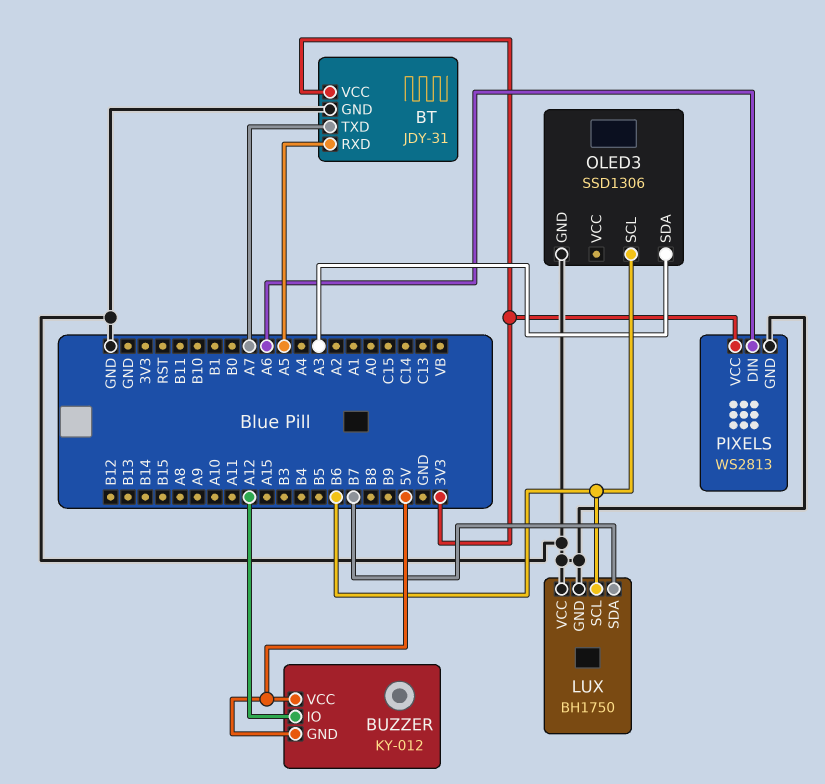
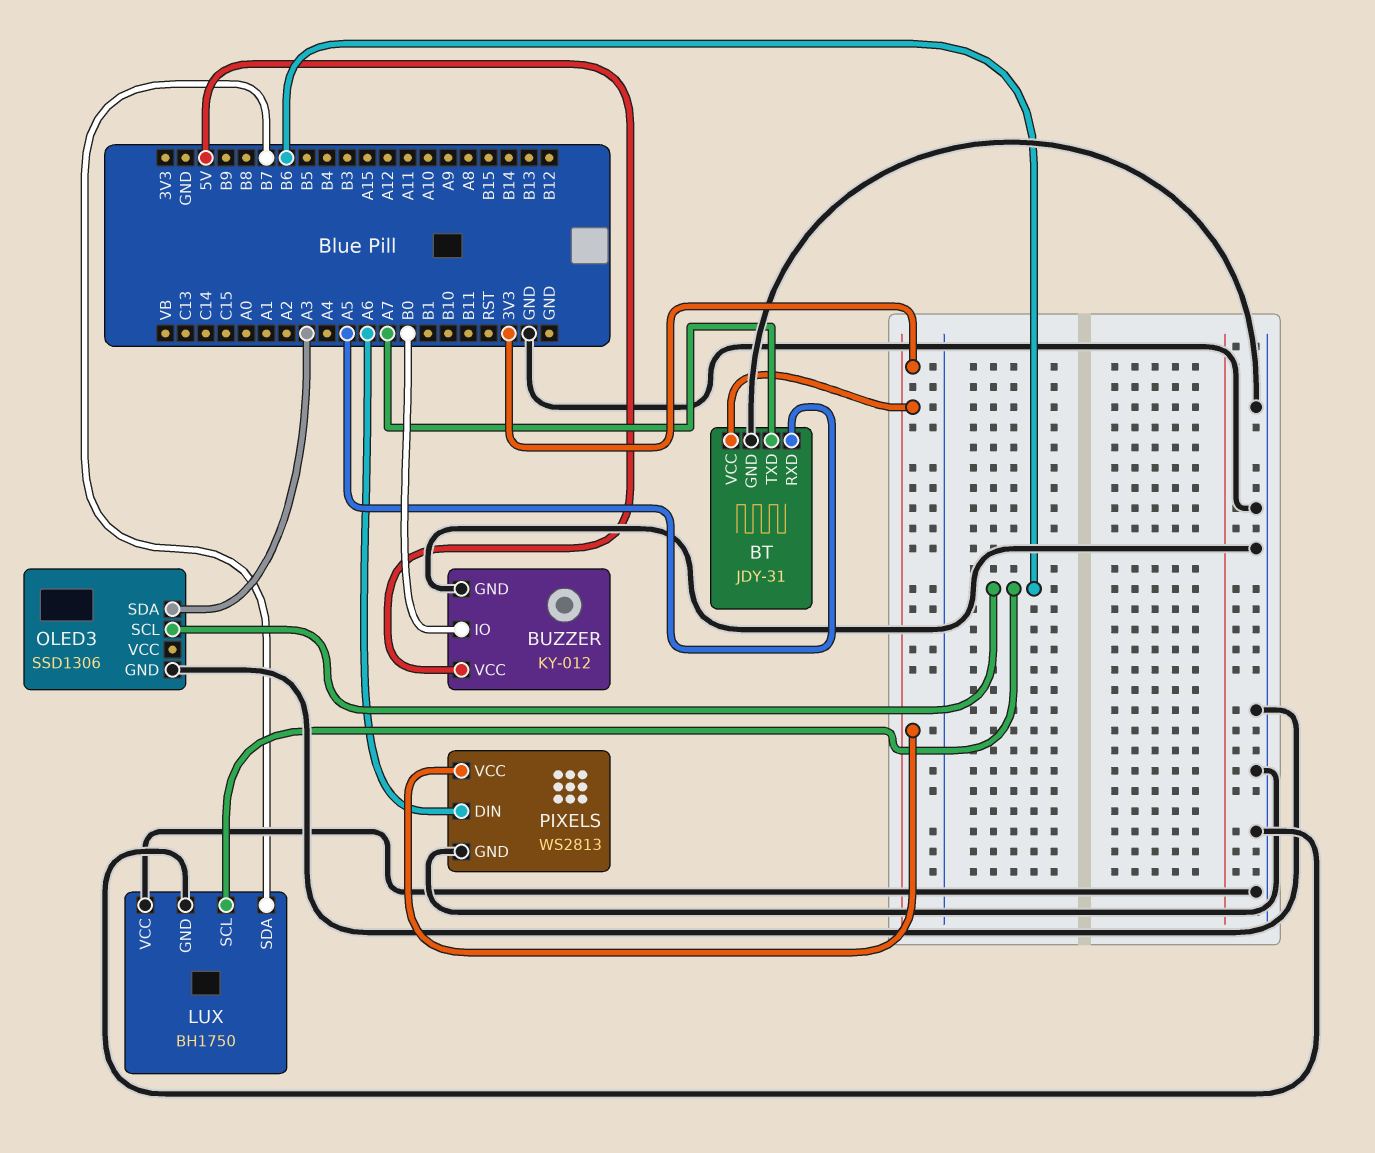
BUZZER pin GND: 5V -> GND
BUZZER pin IO: A12 -> B0

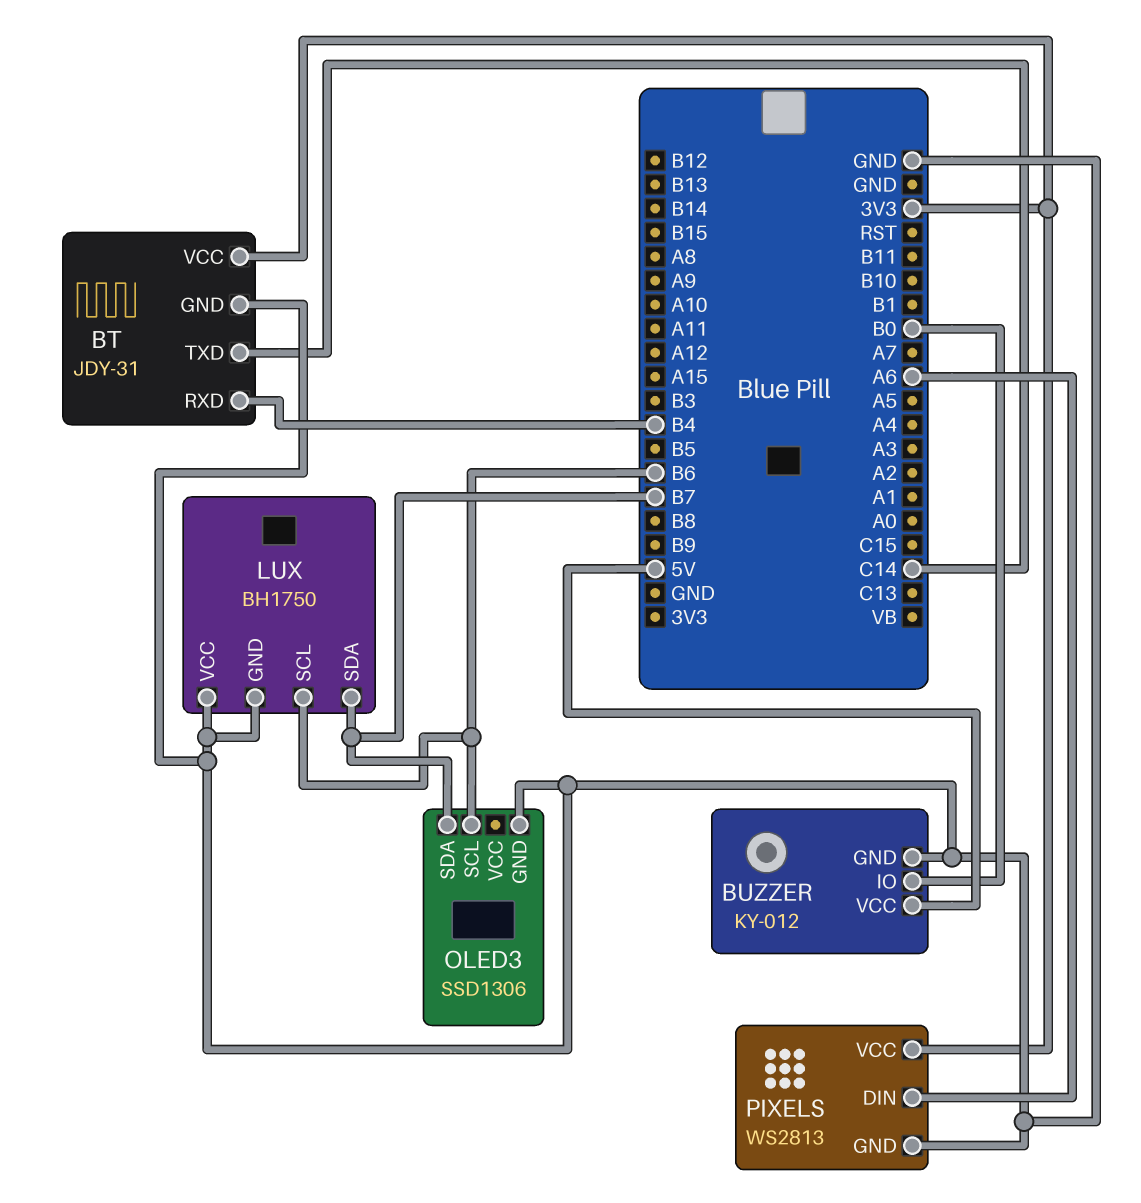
BT pin RXD: A5 -> B4
BT pin TXD: A7 -> C14
OLED3 pin SDA: A3 -> B7

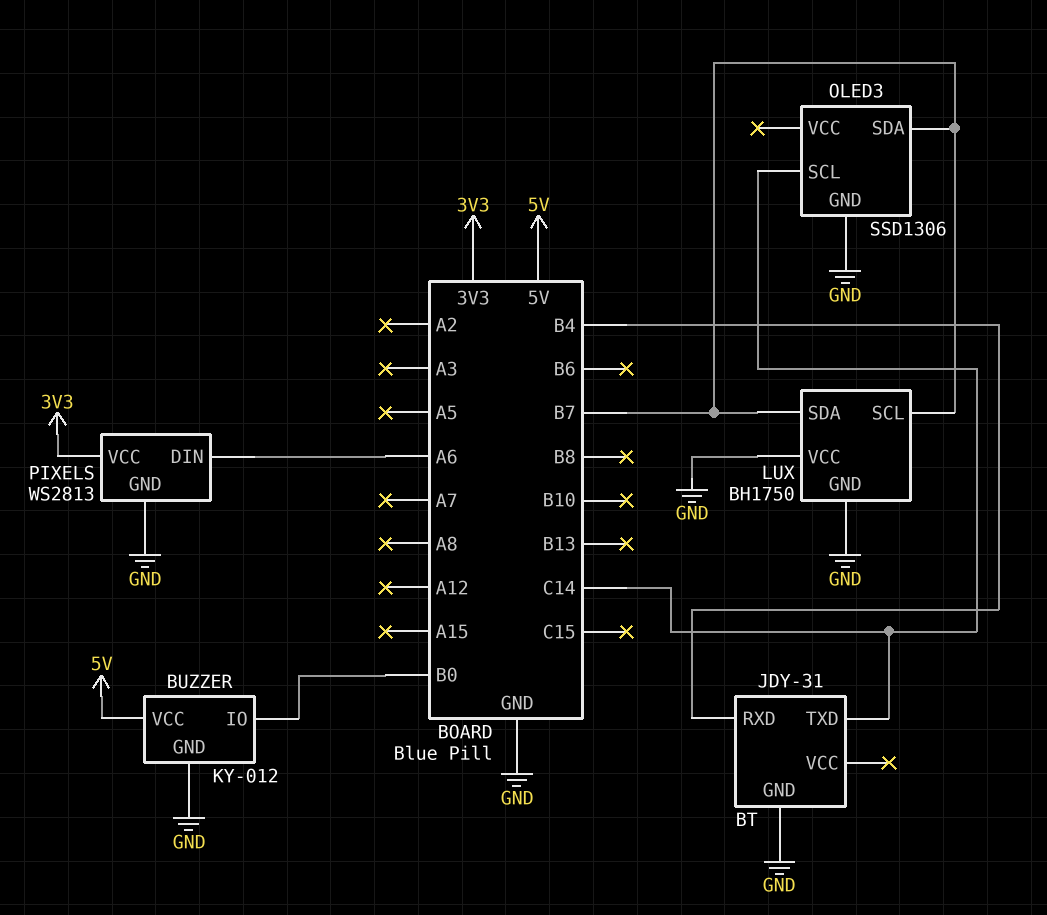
BT pin VCC: 3V3 -> none
LUX pin SCL: B6 -> B7
OLED3 pin SCL: B6 -> C14

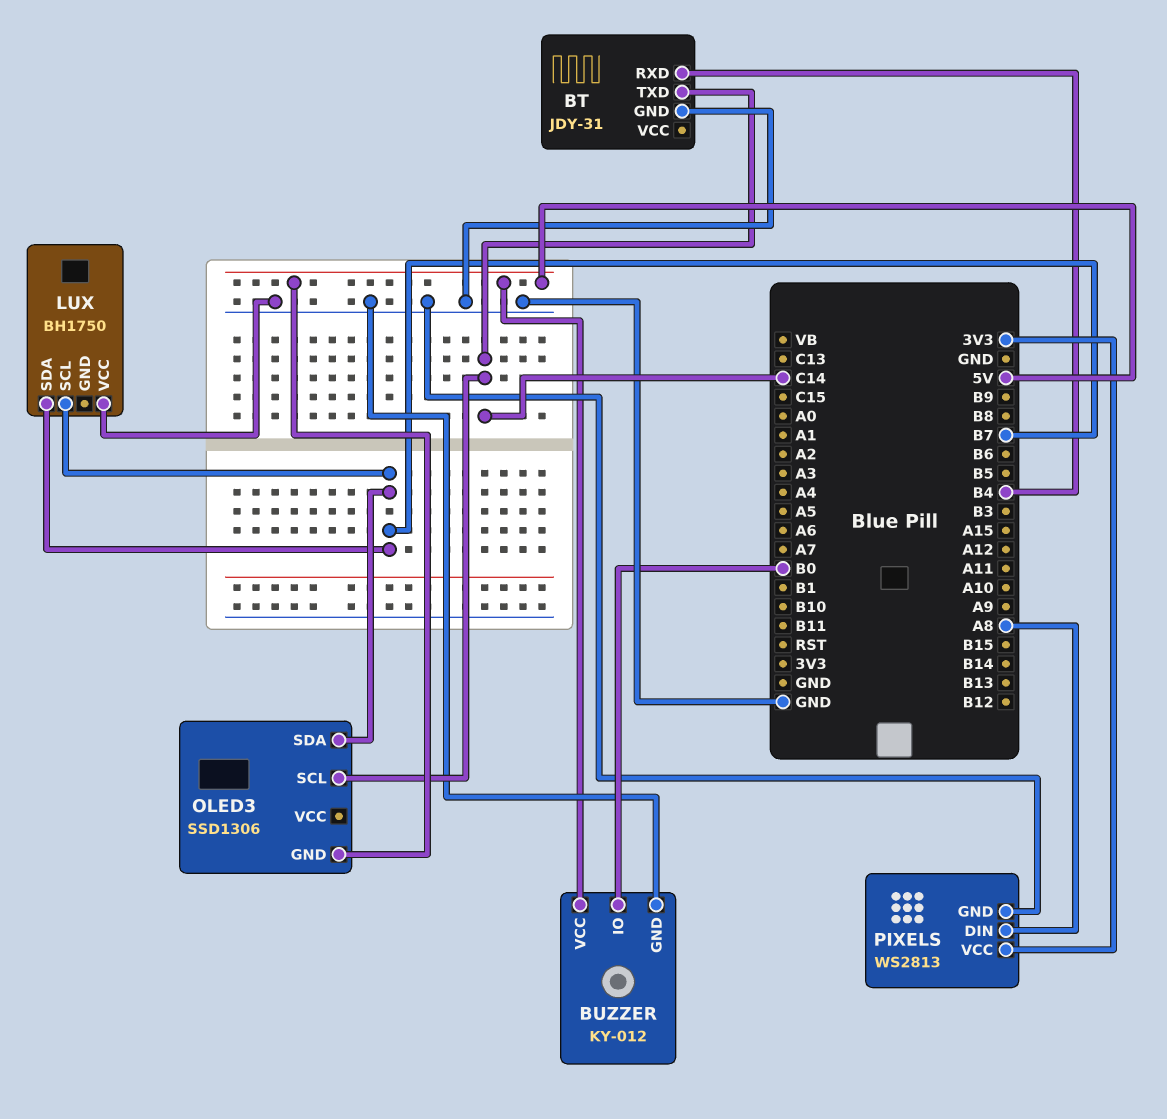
LUX pin GND: GND -> none
OLED3 pin GND: GND -> 5V
PIXELS pin DIN: A6 -> A8

